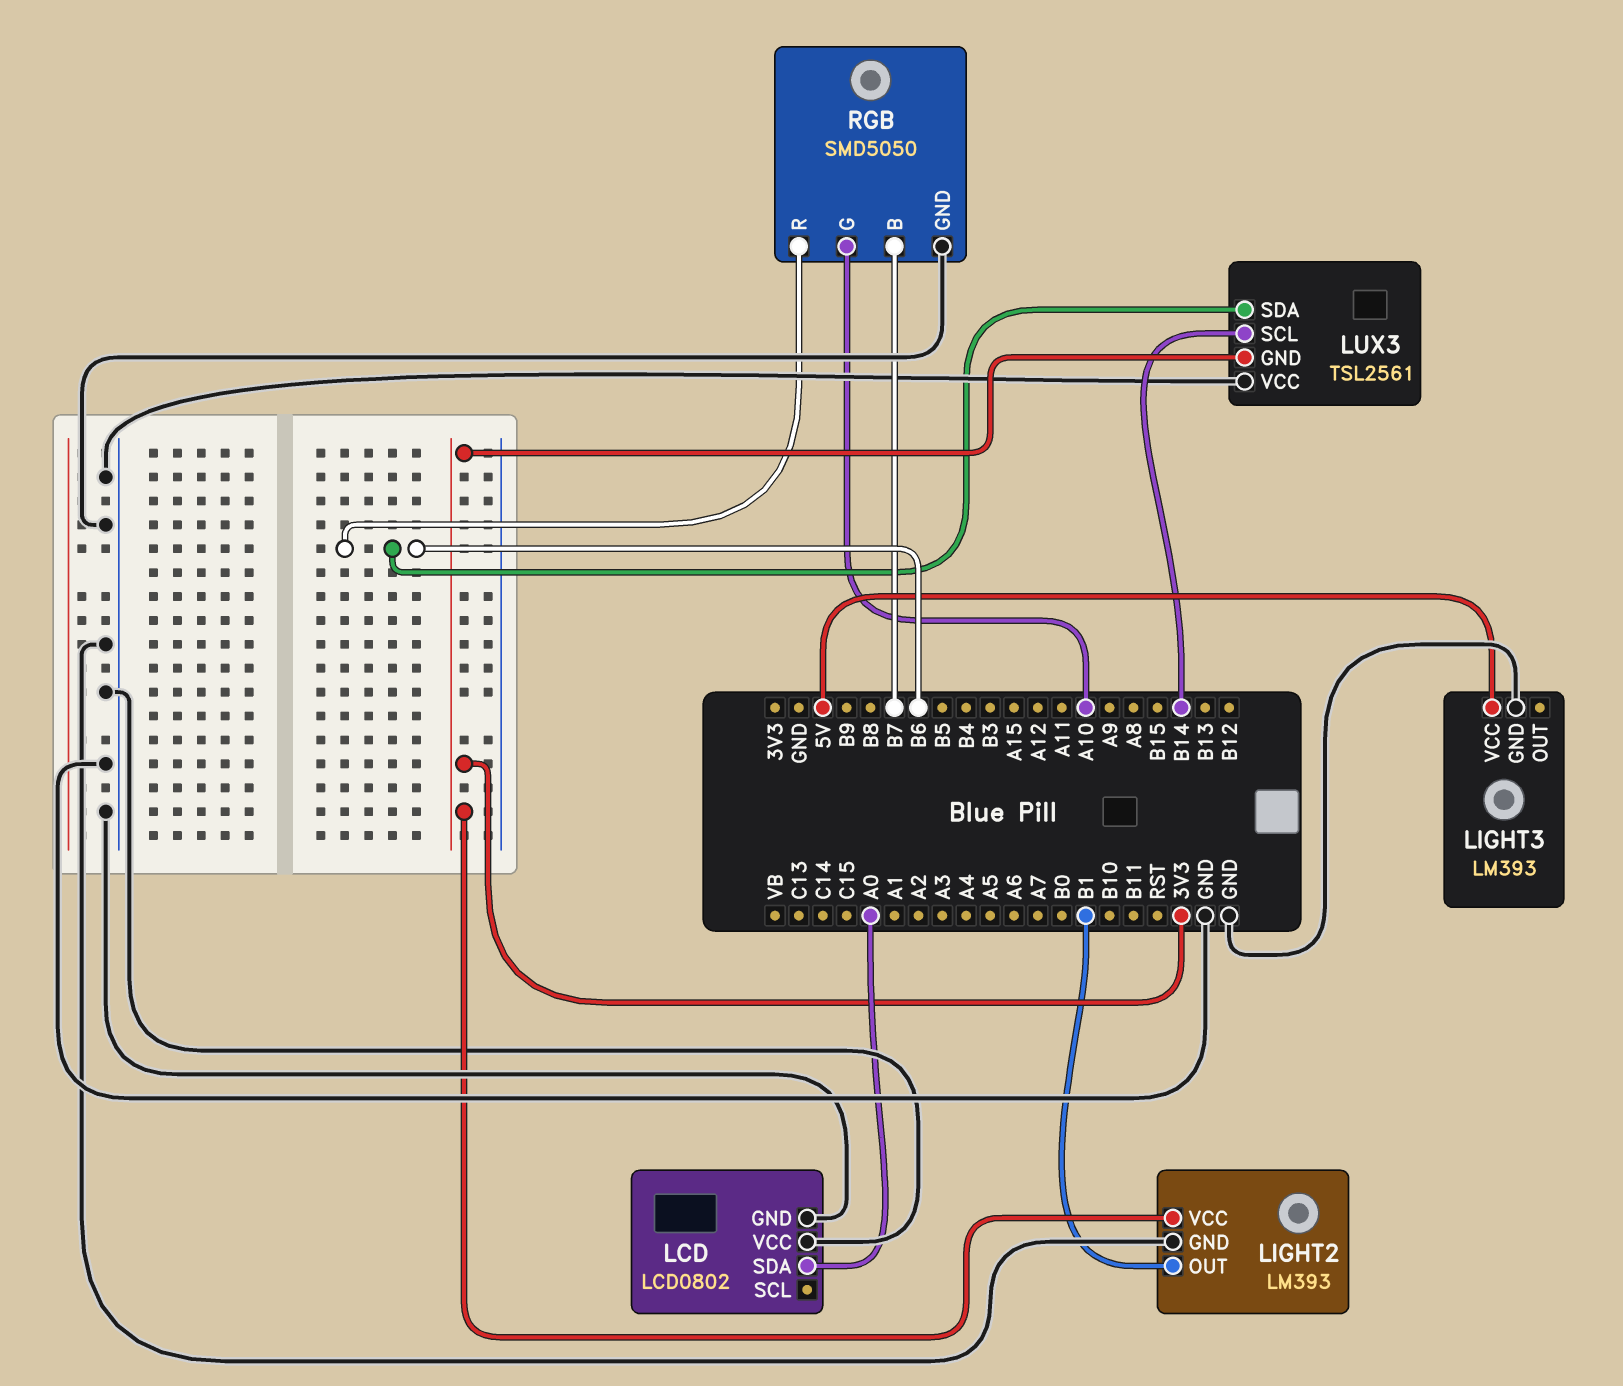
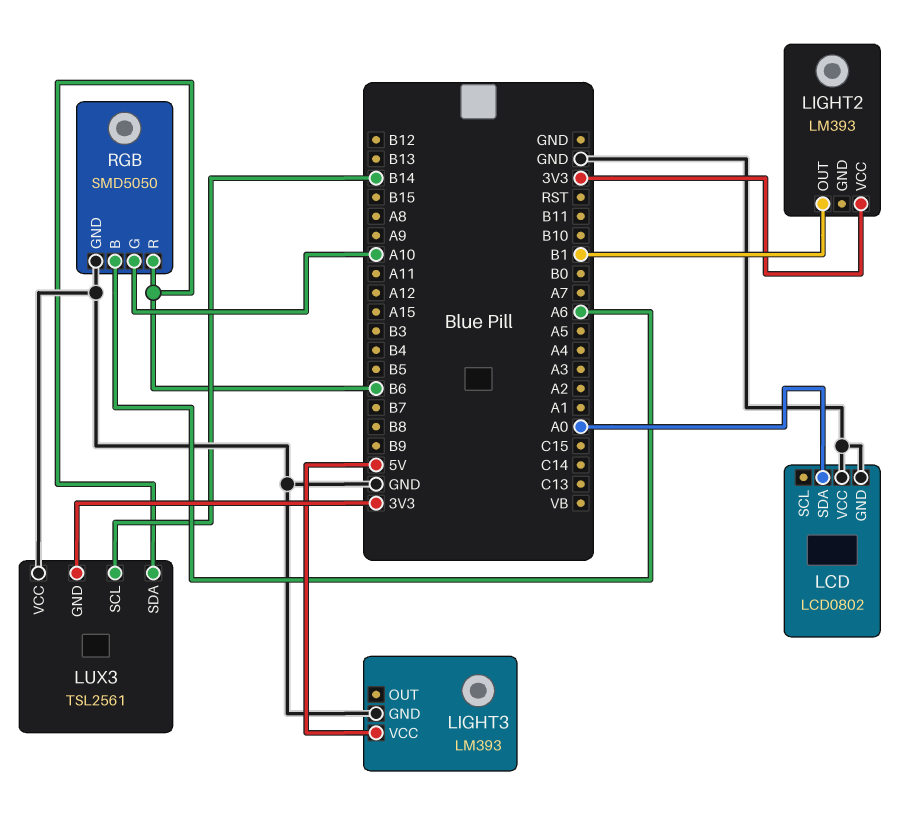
LIGHT2 pin GND: GND -> none
RGB pin B: B7 -> A6

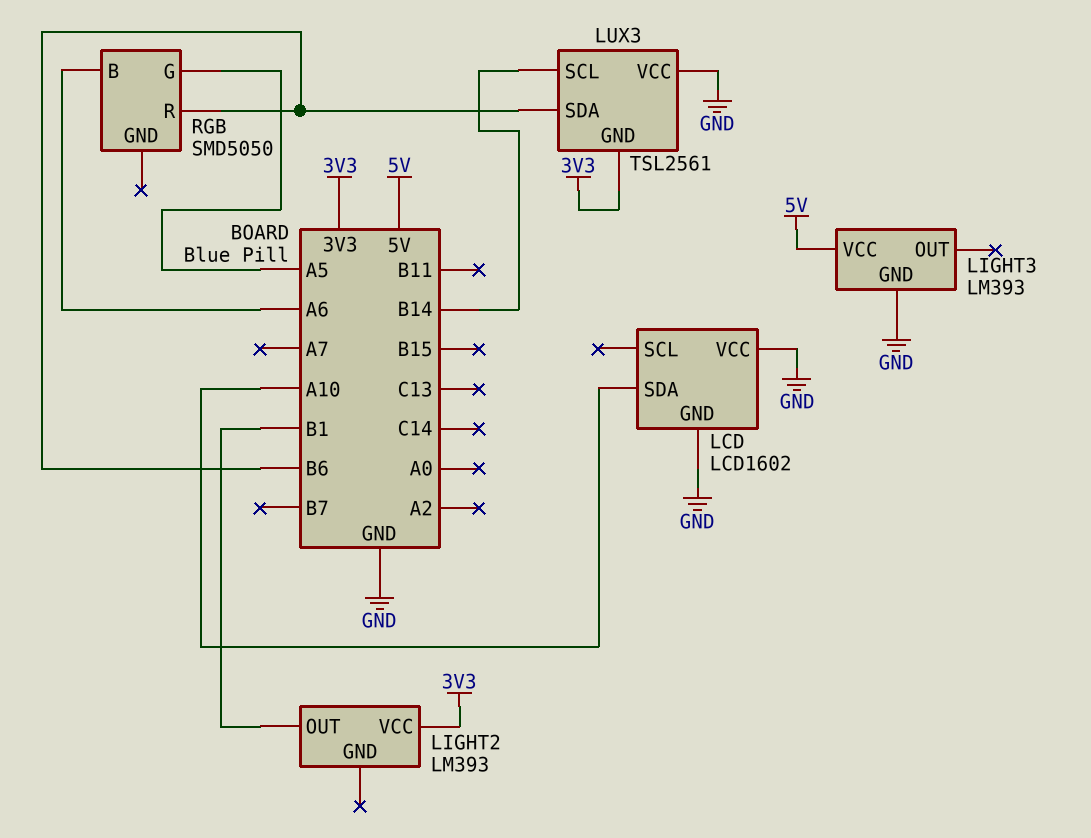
LCD: LCD0802 -> LCD1602
LCD pin SDA: A0 -> A10
RGB pin G: A10 -> A5
RGB pin GND: GND -> none

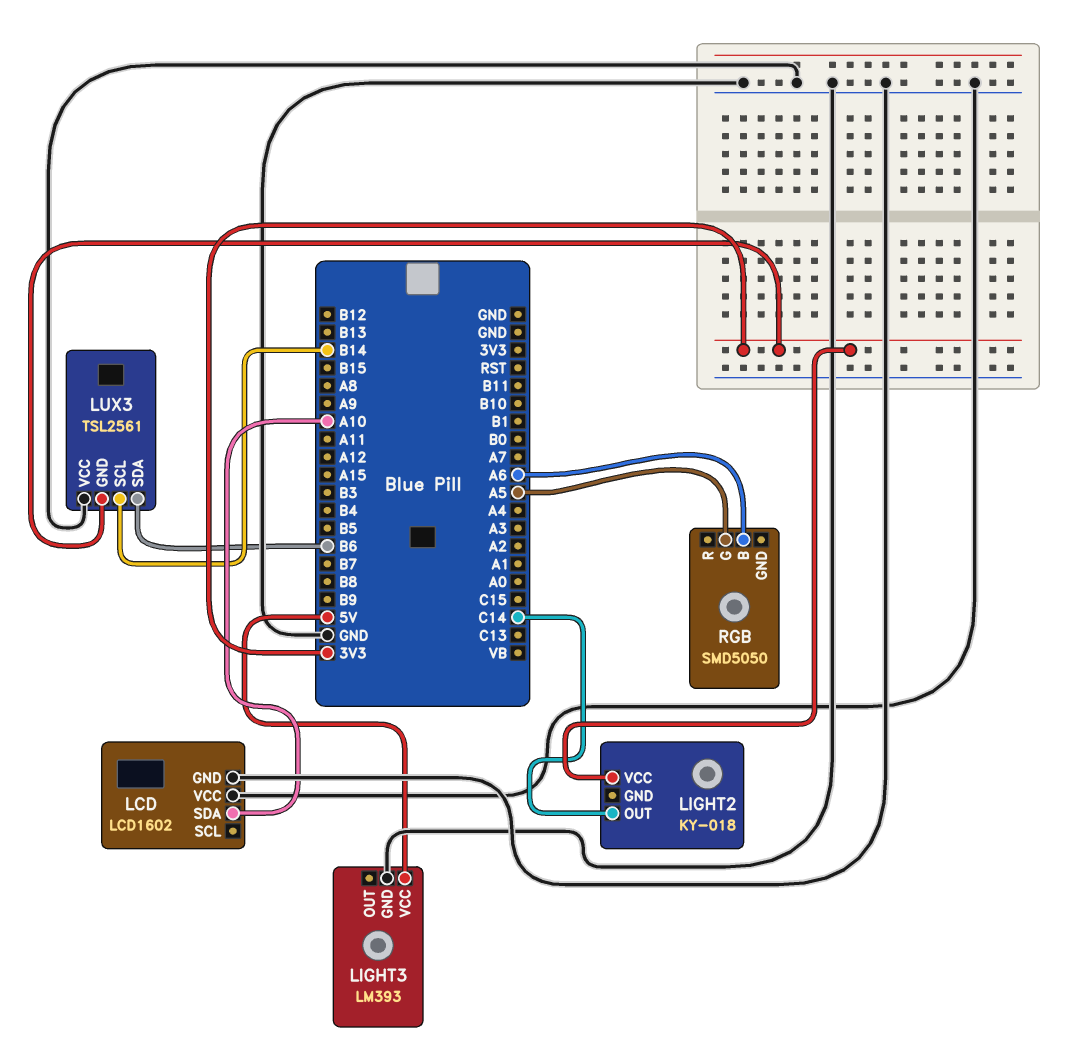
LIGHT2: LM393 -> KY-018
LIGHT2 pin OUT: B1 -> C14
RGB pin R: B6 -> none

